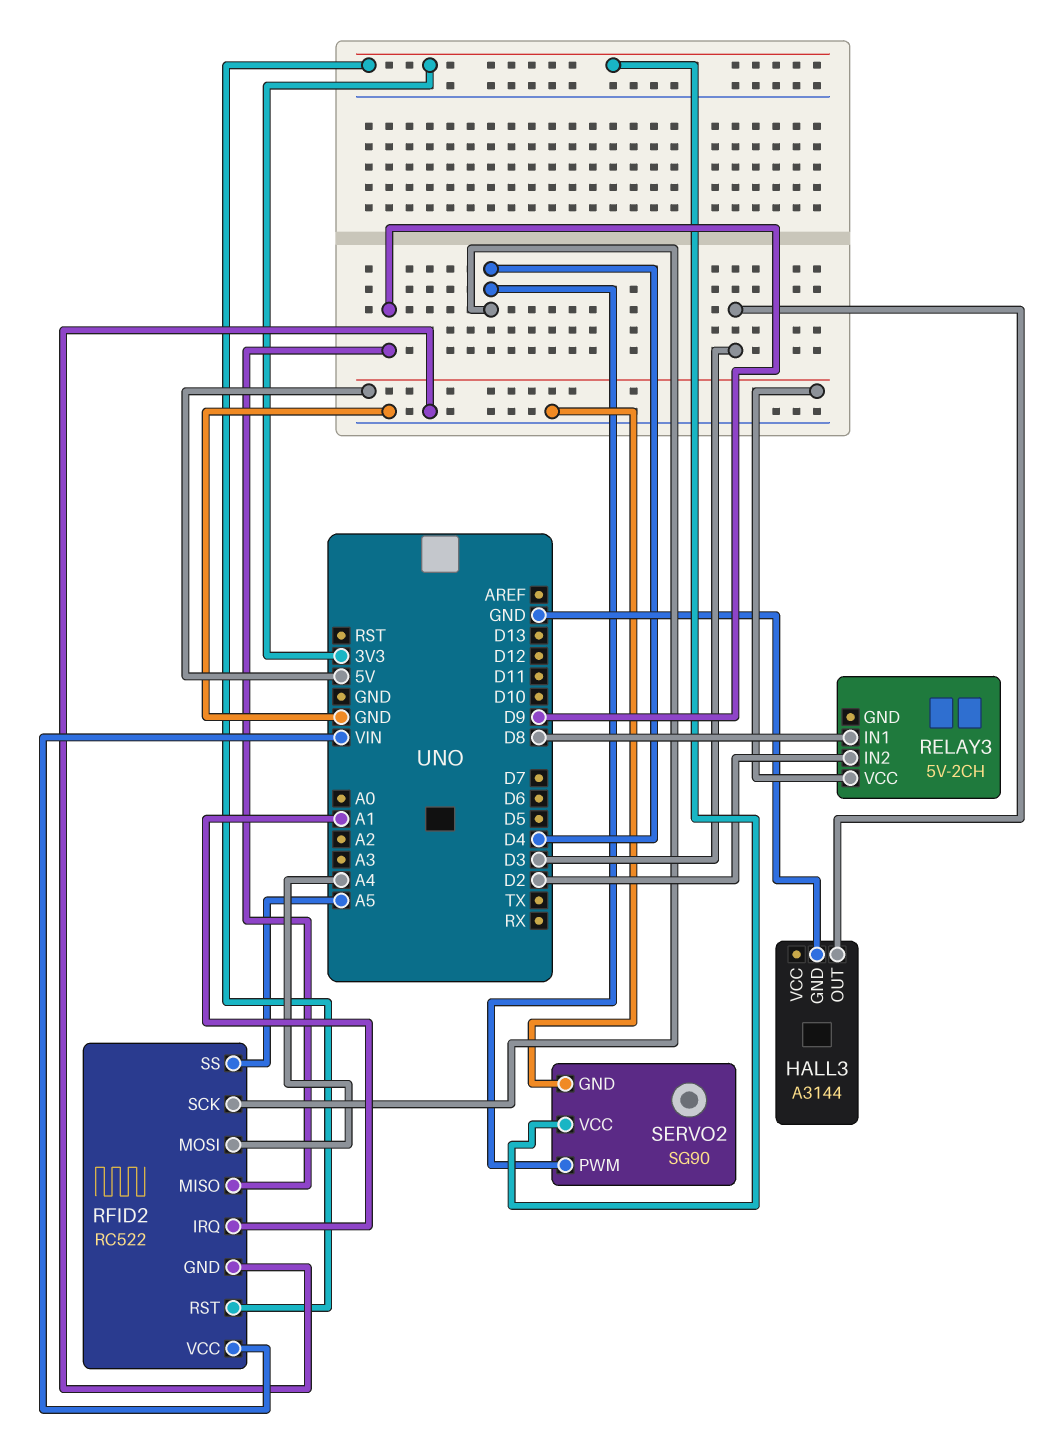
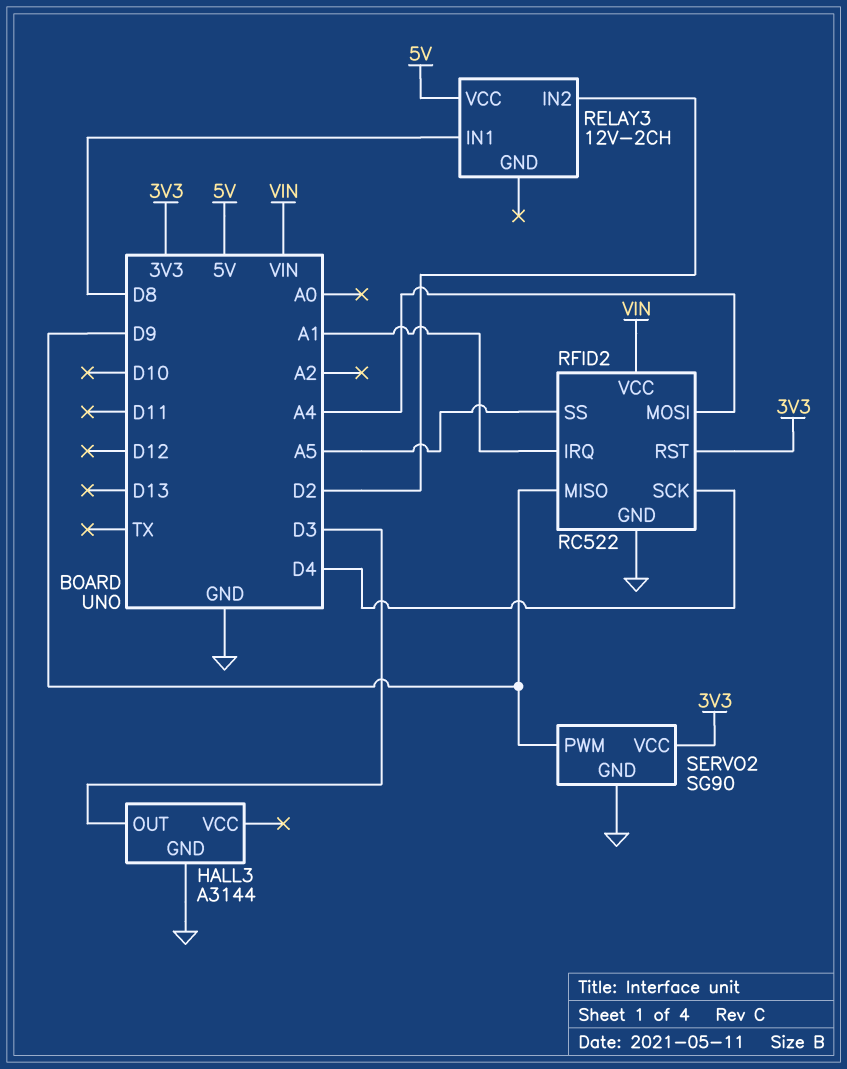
RELAY3: 5V-2CH -> 12V-2CH
SERVO2 pin PWM: D4 -> D9

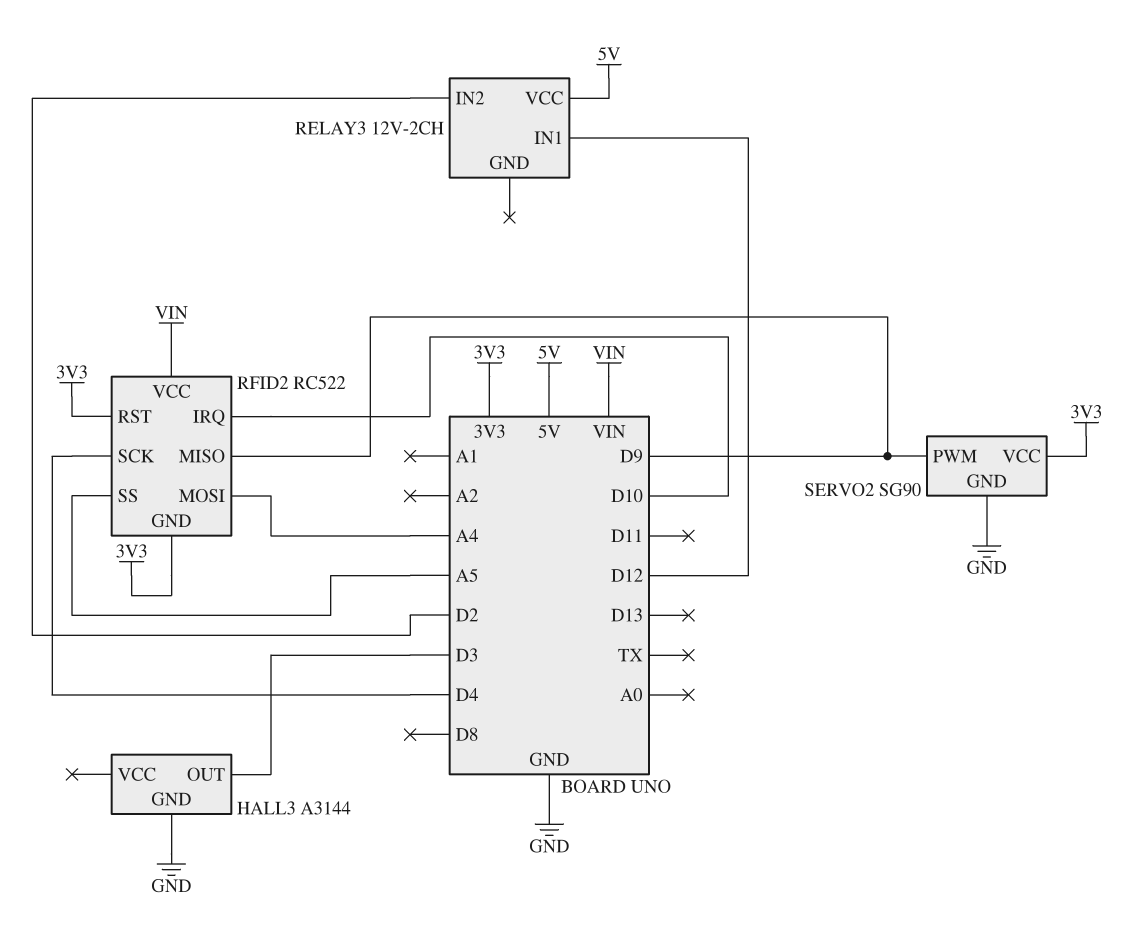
RELAY3 pin IN1: D8 -> D12
RFID2 pin GND: GND -> 3V3
RFID2 pin IRQ: A1 -> D10

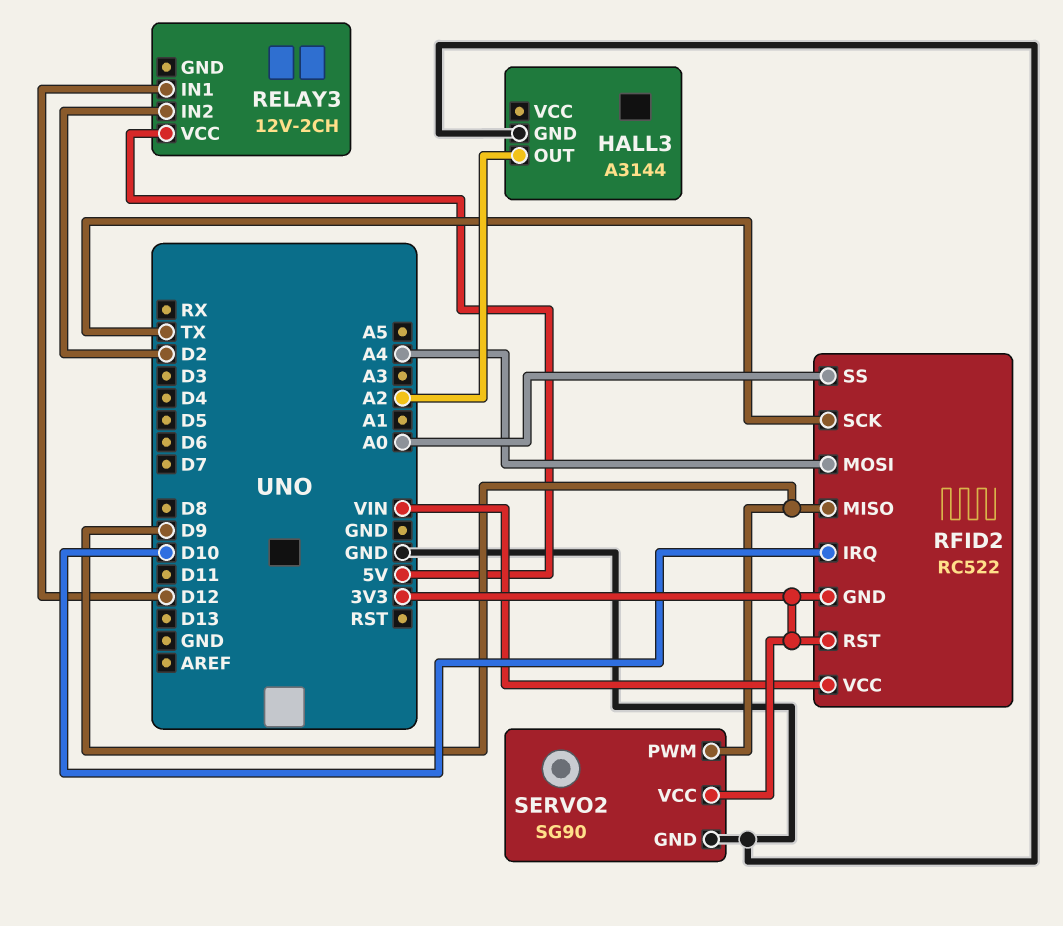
HALL3 pin OUT: D3 -> A2
RFID2 pin SCK: D4 -> TX
RFID2 pin SS: A5 -> A0

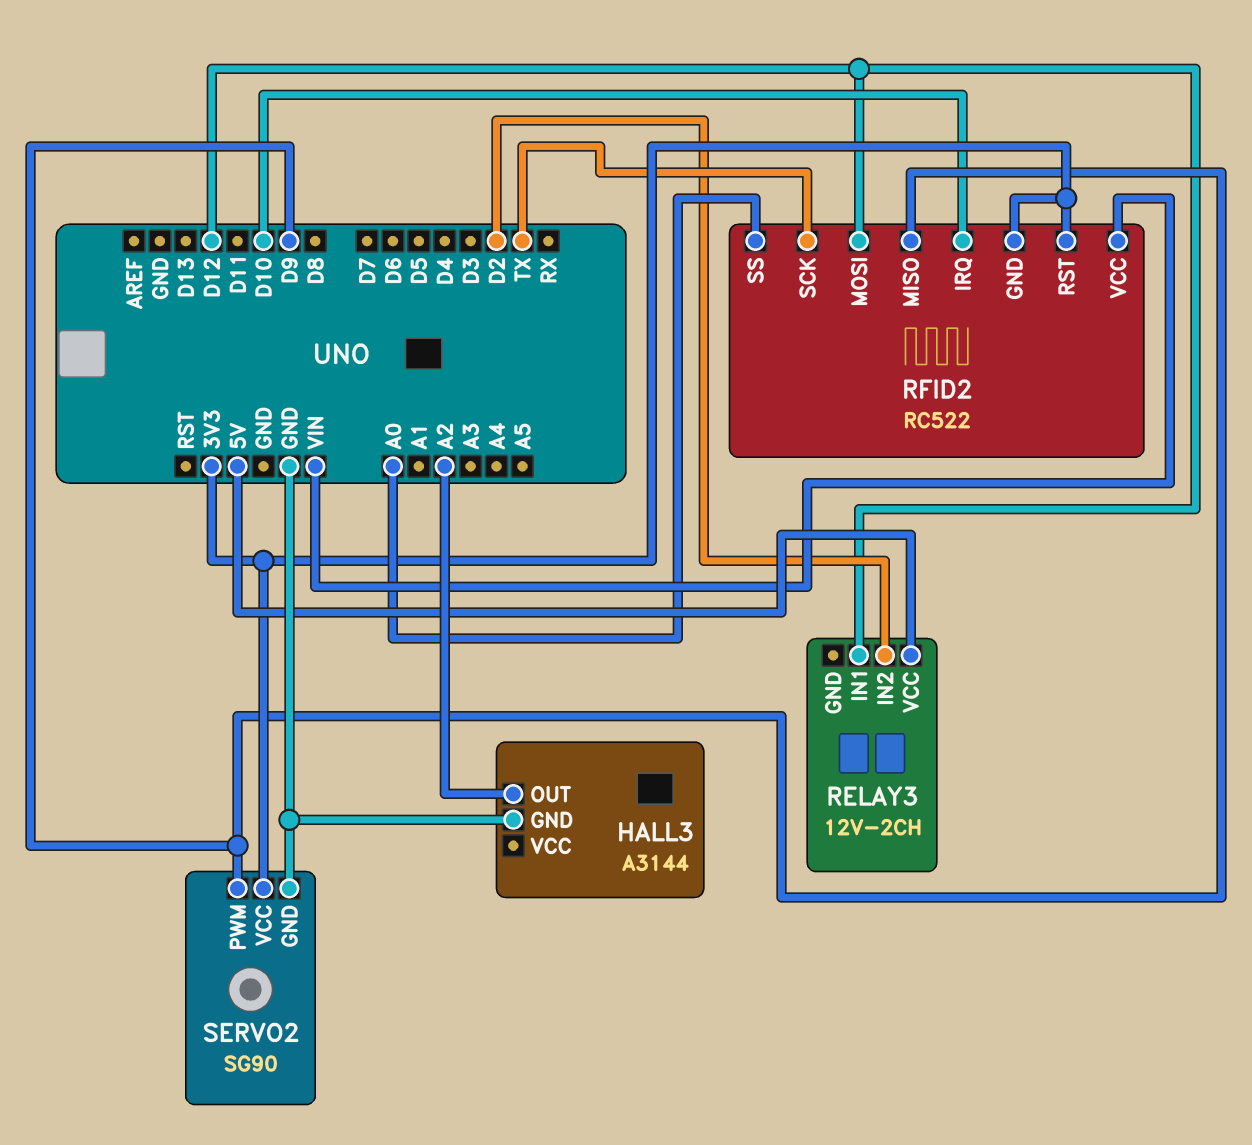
RFID2 pin MOSI: A4 -> D12

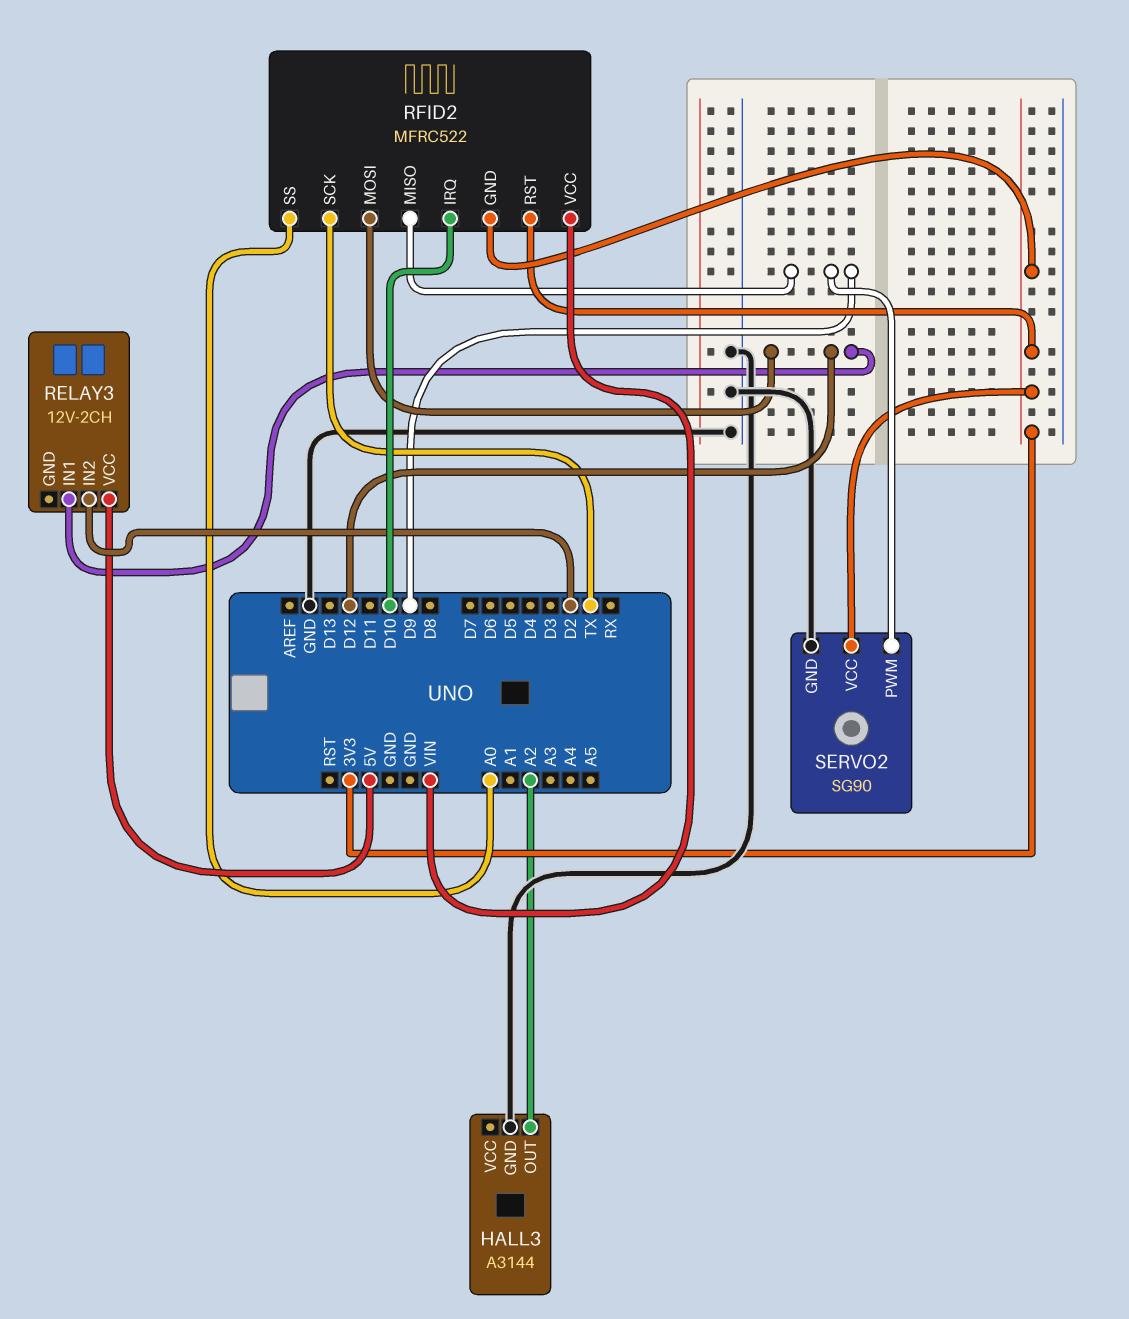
RFID2: RC522 -> MFRC522

